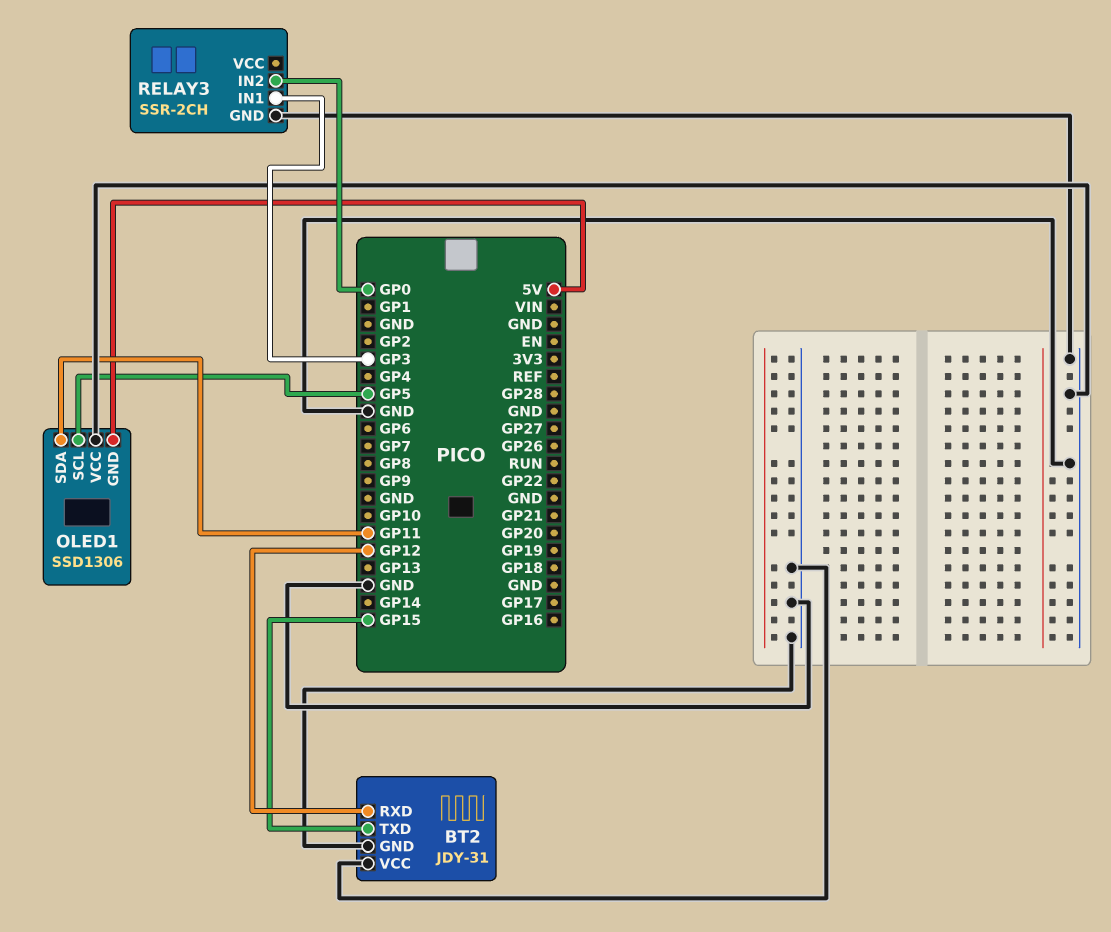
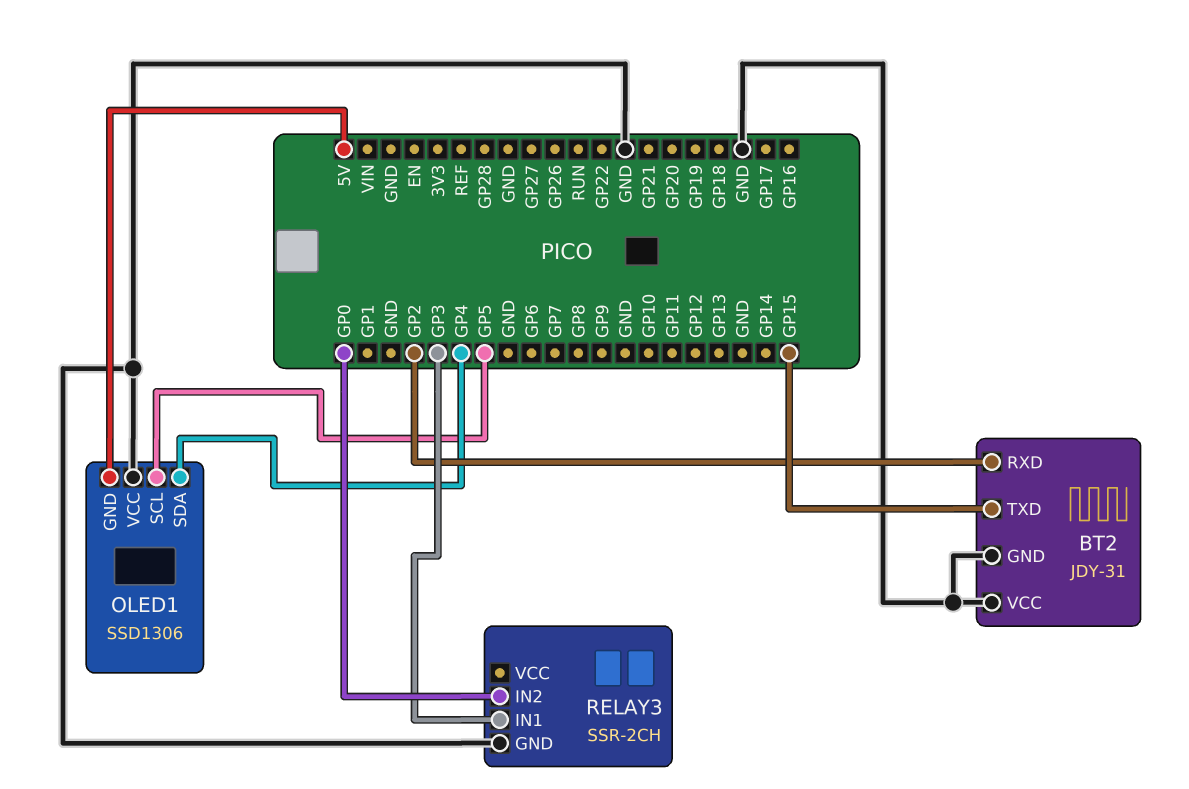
BT2 pin RXD: GP12 -> GP2
OLED1 pin SDA: GP11 -> GP4

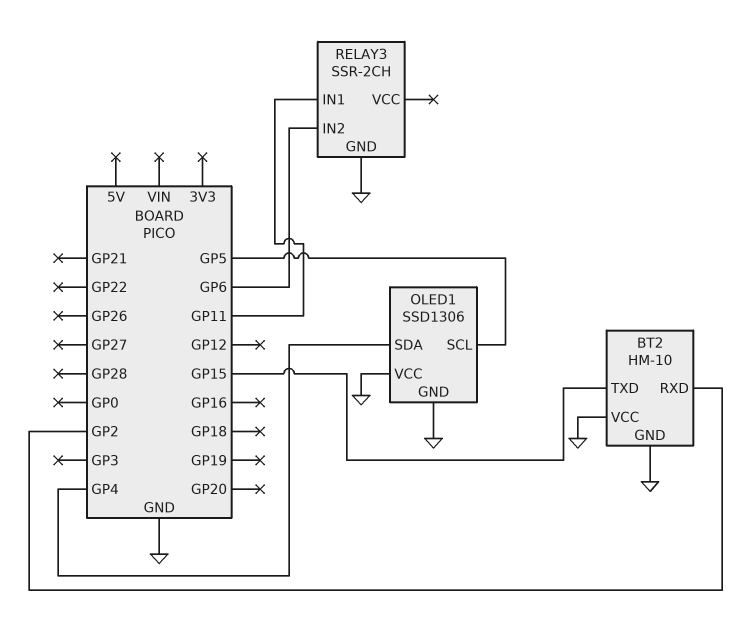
BT2: JDY-31 -> HM-10
OLED1 pin GND: 5V -> GND
RELAY3 pin IN1: GP3 -> GP11
RELAY3 pin IN2: GP0 -> GP6

